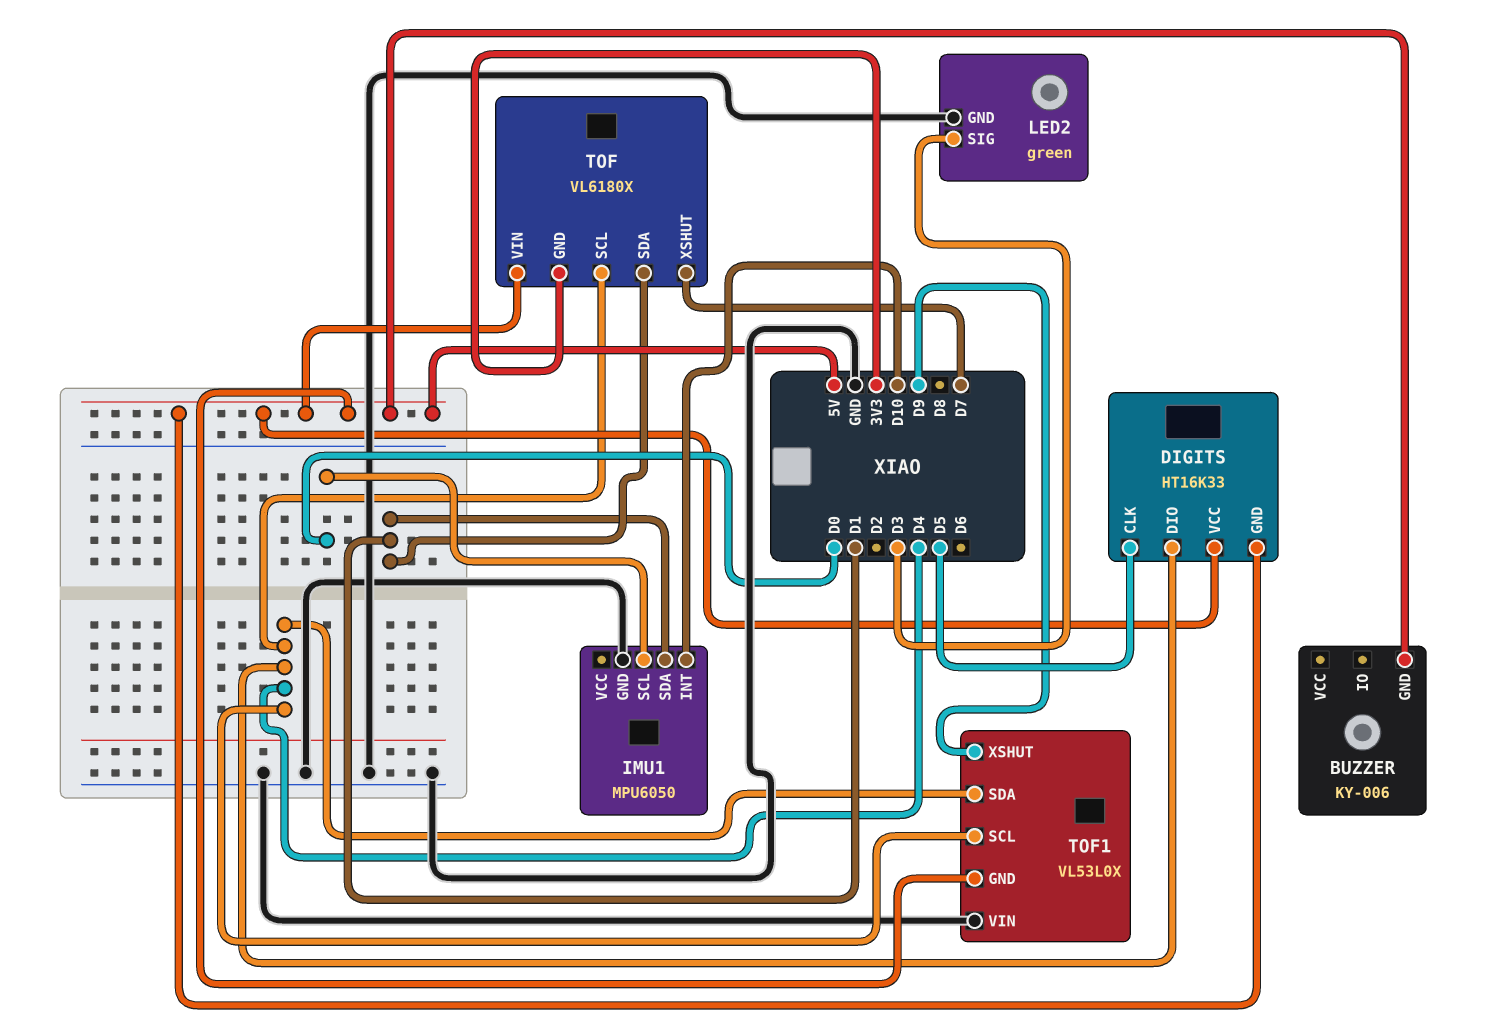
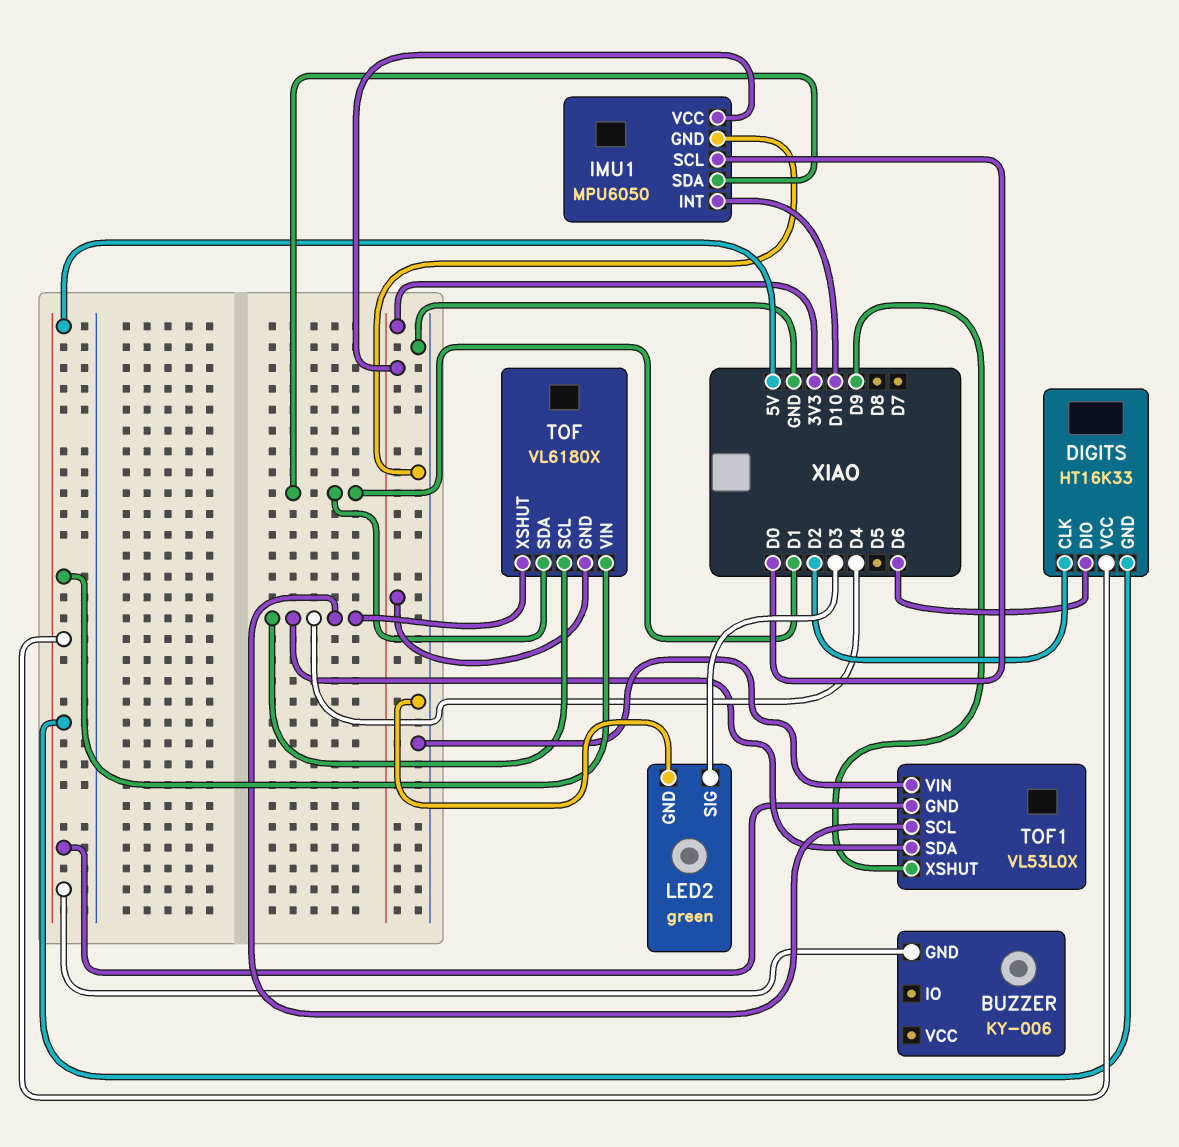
DIGITS pin CLK: D5 -> D2
DIGITS pin DIO: D4 -> D6
IMU1 pin VCC: none -> 3V3
TOF pin XSHUT: D7 -> D4

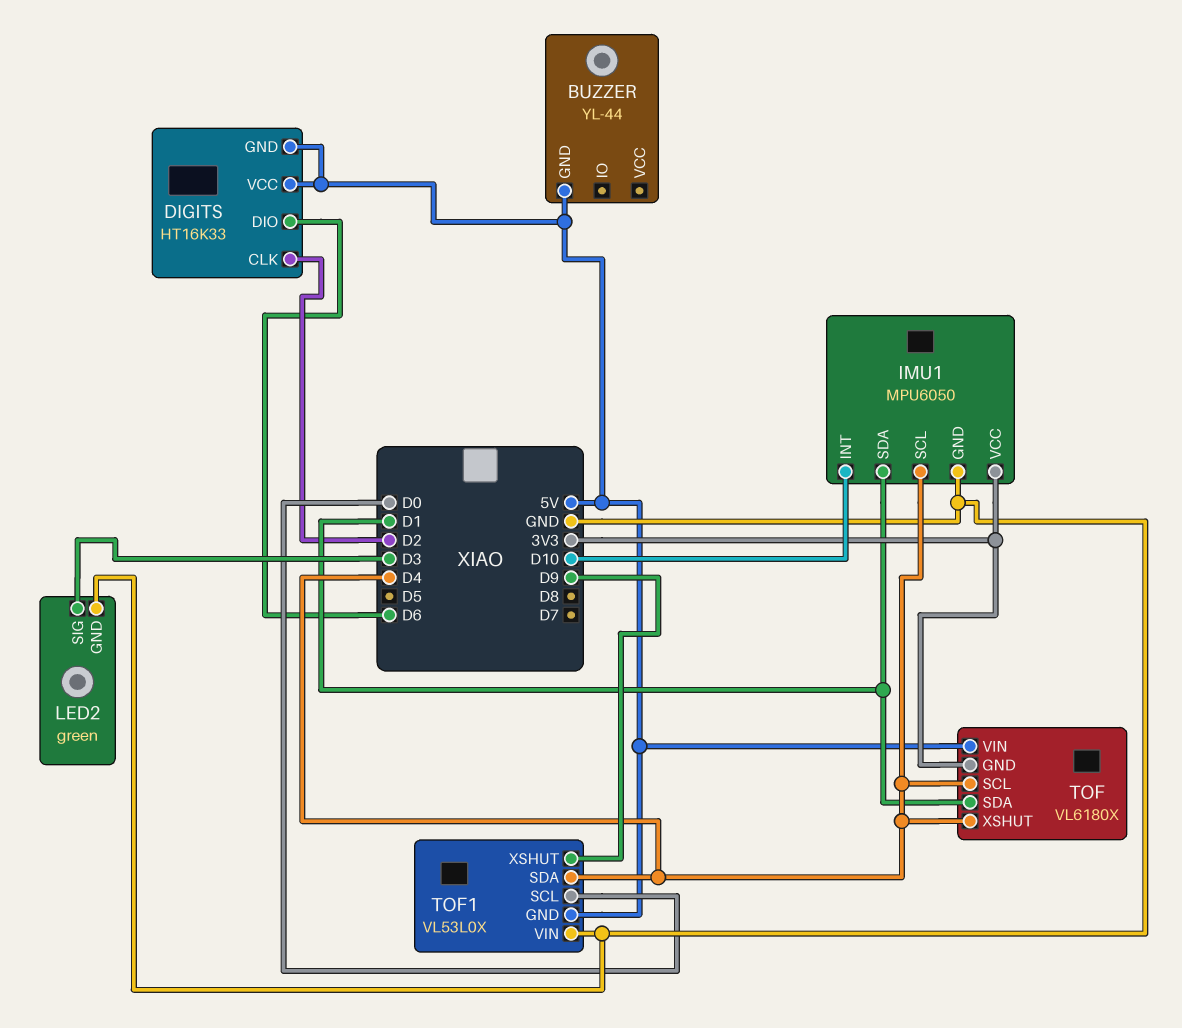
BUZZER: KY-006 -> YL-44
IMU1 pin SCL: D0 -> D4
TOF1 pin SCL: D4 -> D0

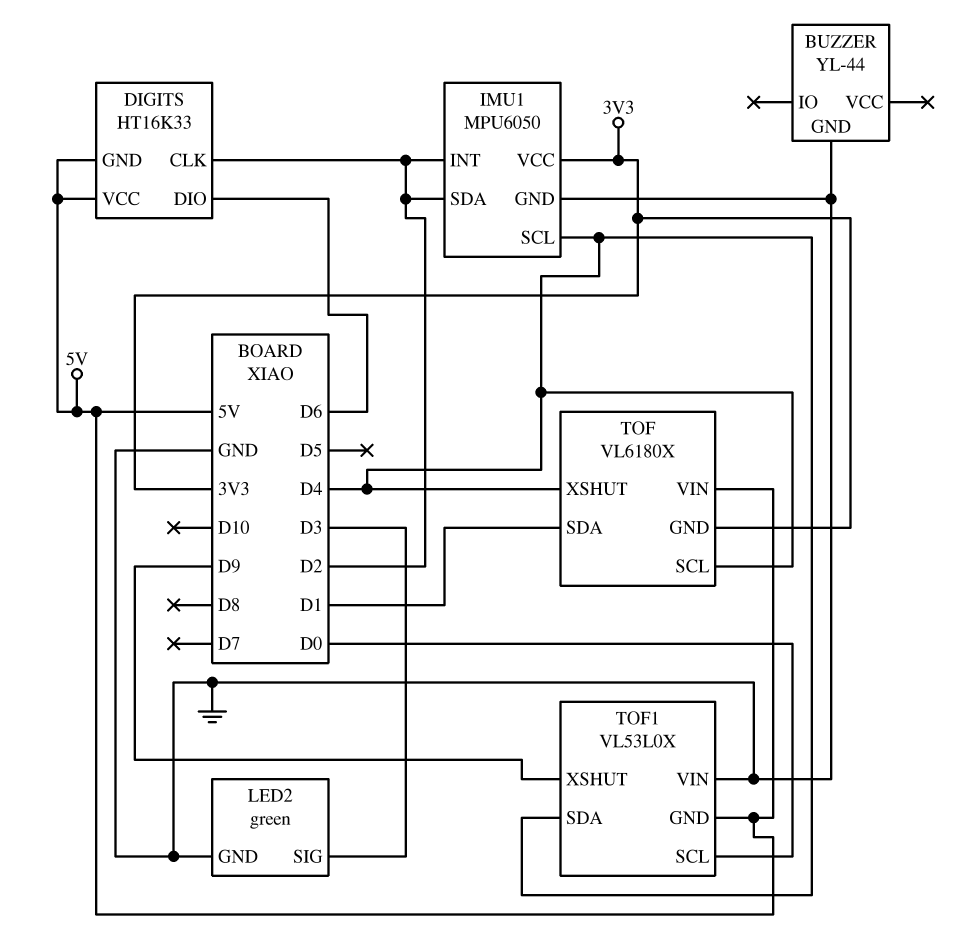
BUZZER pin GND: 5V -> GND
IMU1 pin INT: D10 -> D2
IMU1 pin SDA: D1 -> D2

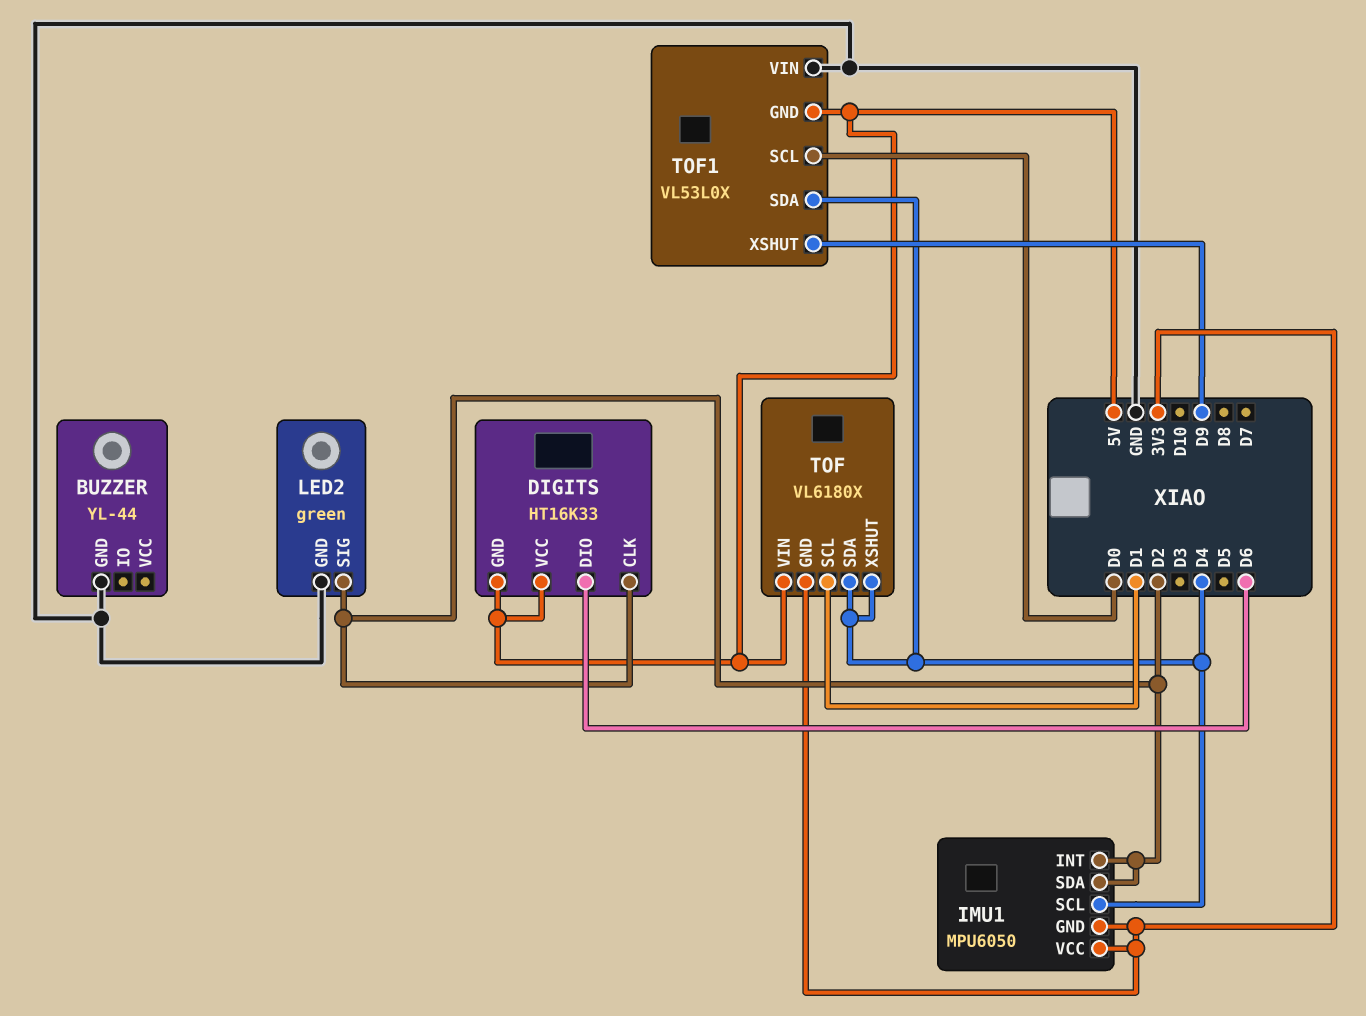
IMU1 pin GND: GND -> 3V3
LED2 pin SIG: D3 -> D2
TOF pin SCL: D4 -> D1
TOF pin SDA: D1 -> D4

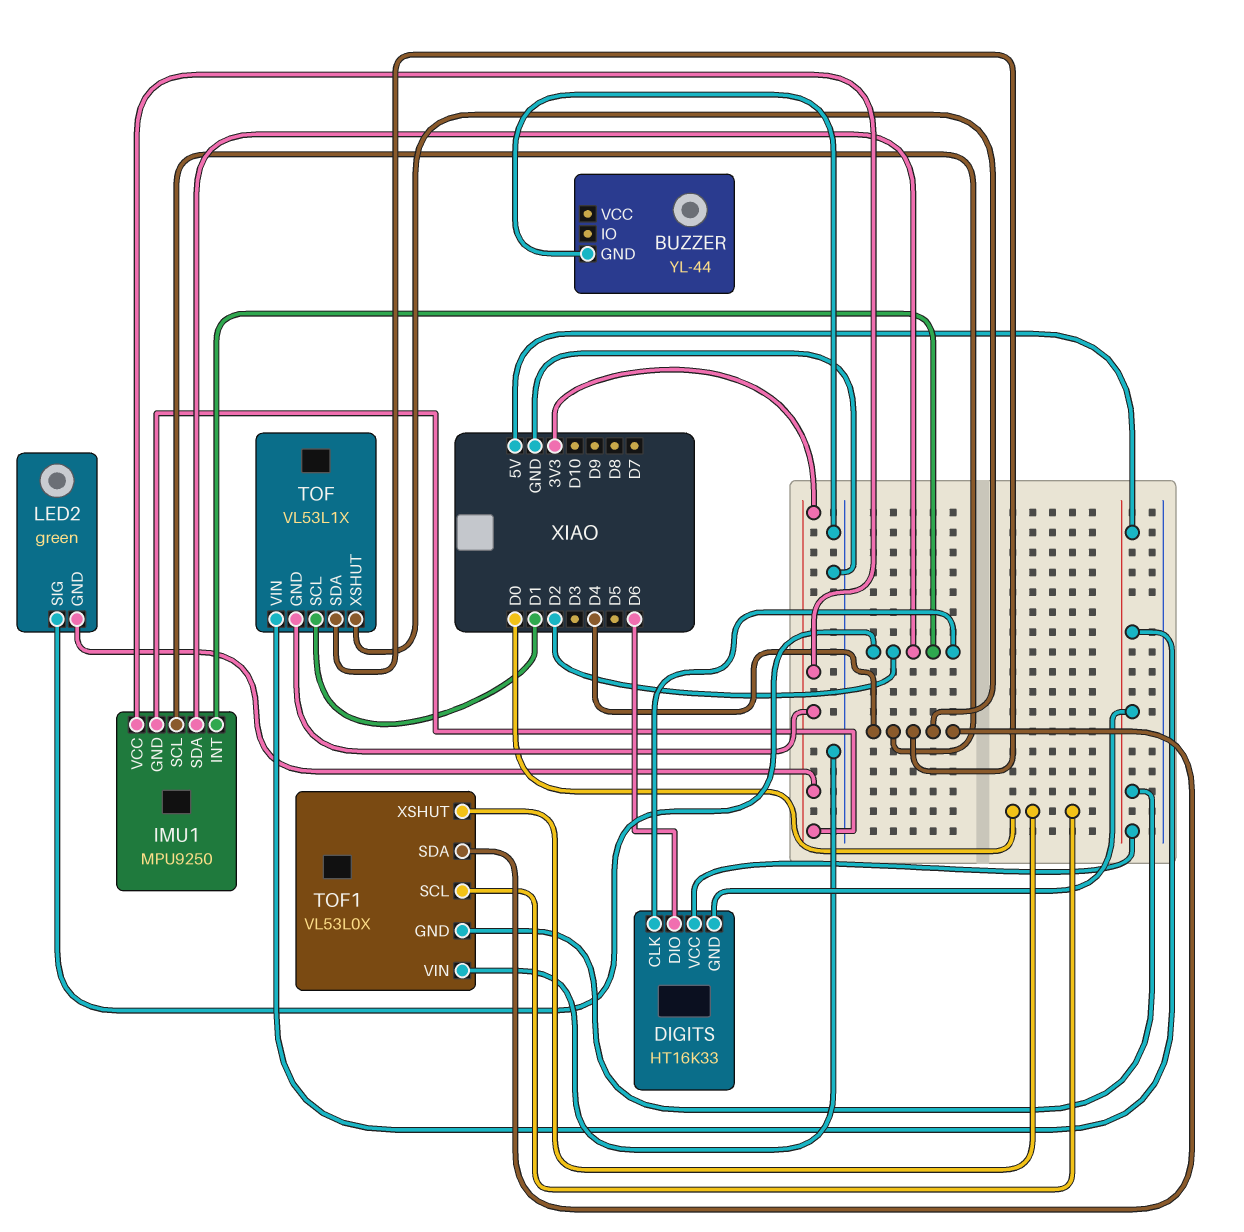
IMU1: MPU6050 -> MPU9250
LED2 pin GND: GND -> 3V3
TOF: VL6180X -> VL53L1X
TOF1 pin XSHUT: D9 -> D0

